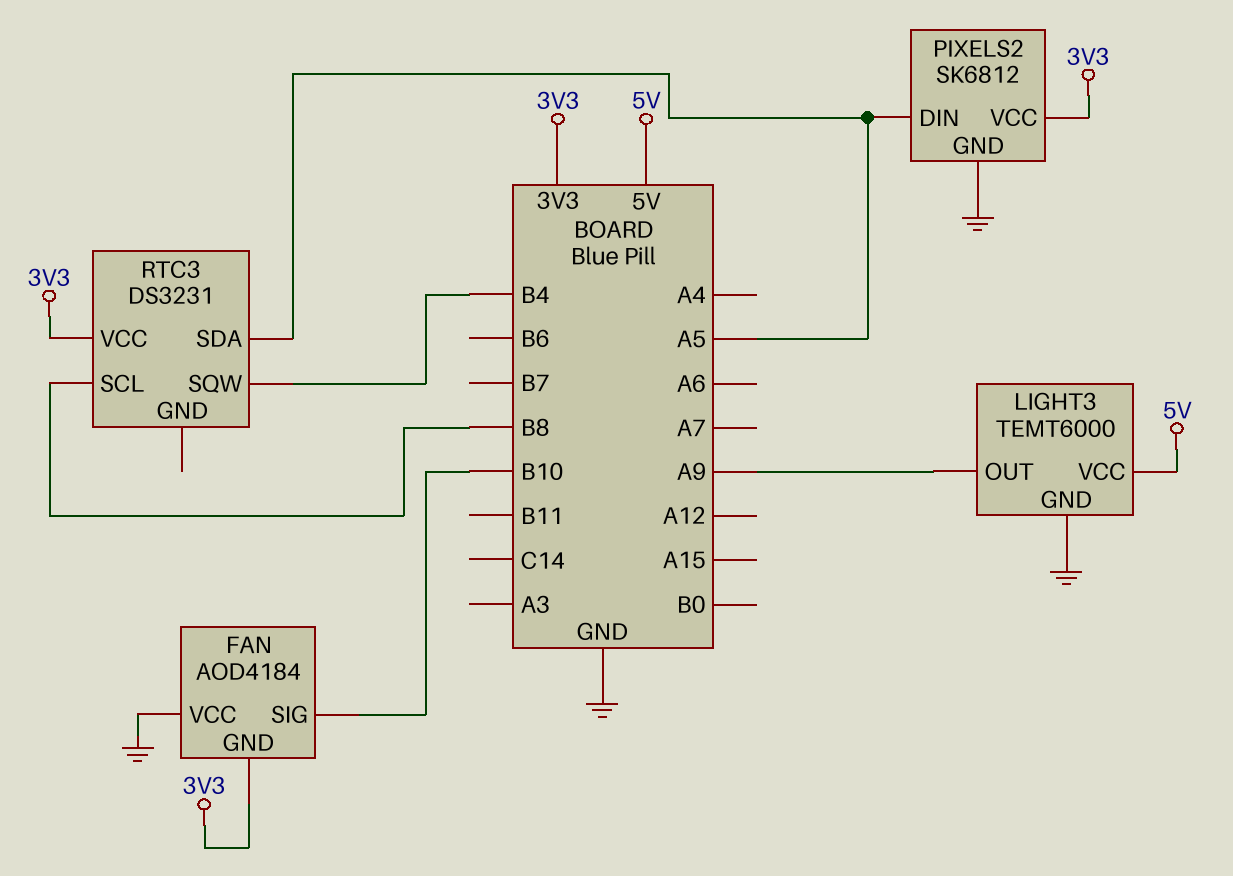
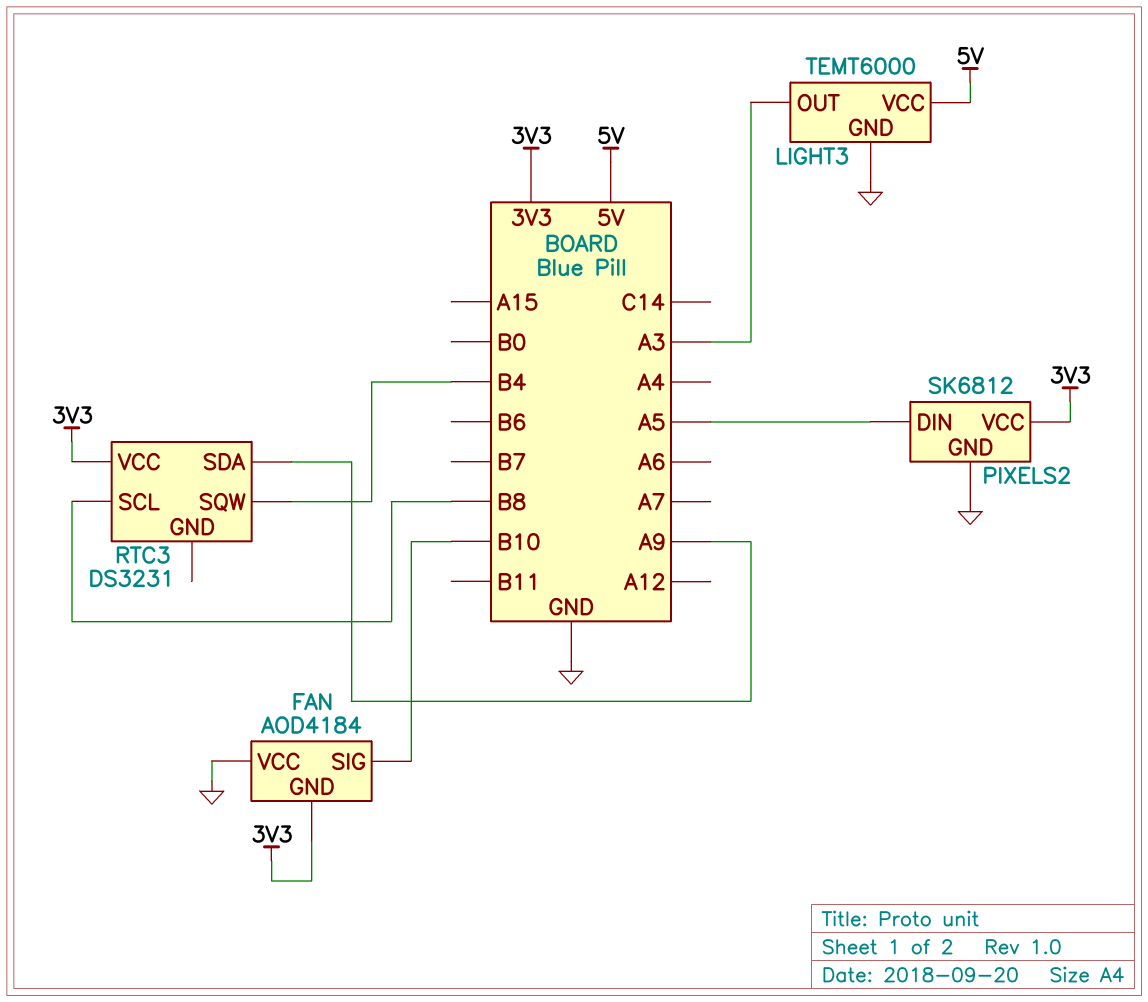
LIGHT3 pin OUT: A9 -> A3
RTC3 pin SDA: A5 -> A9

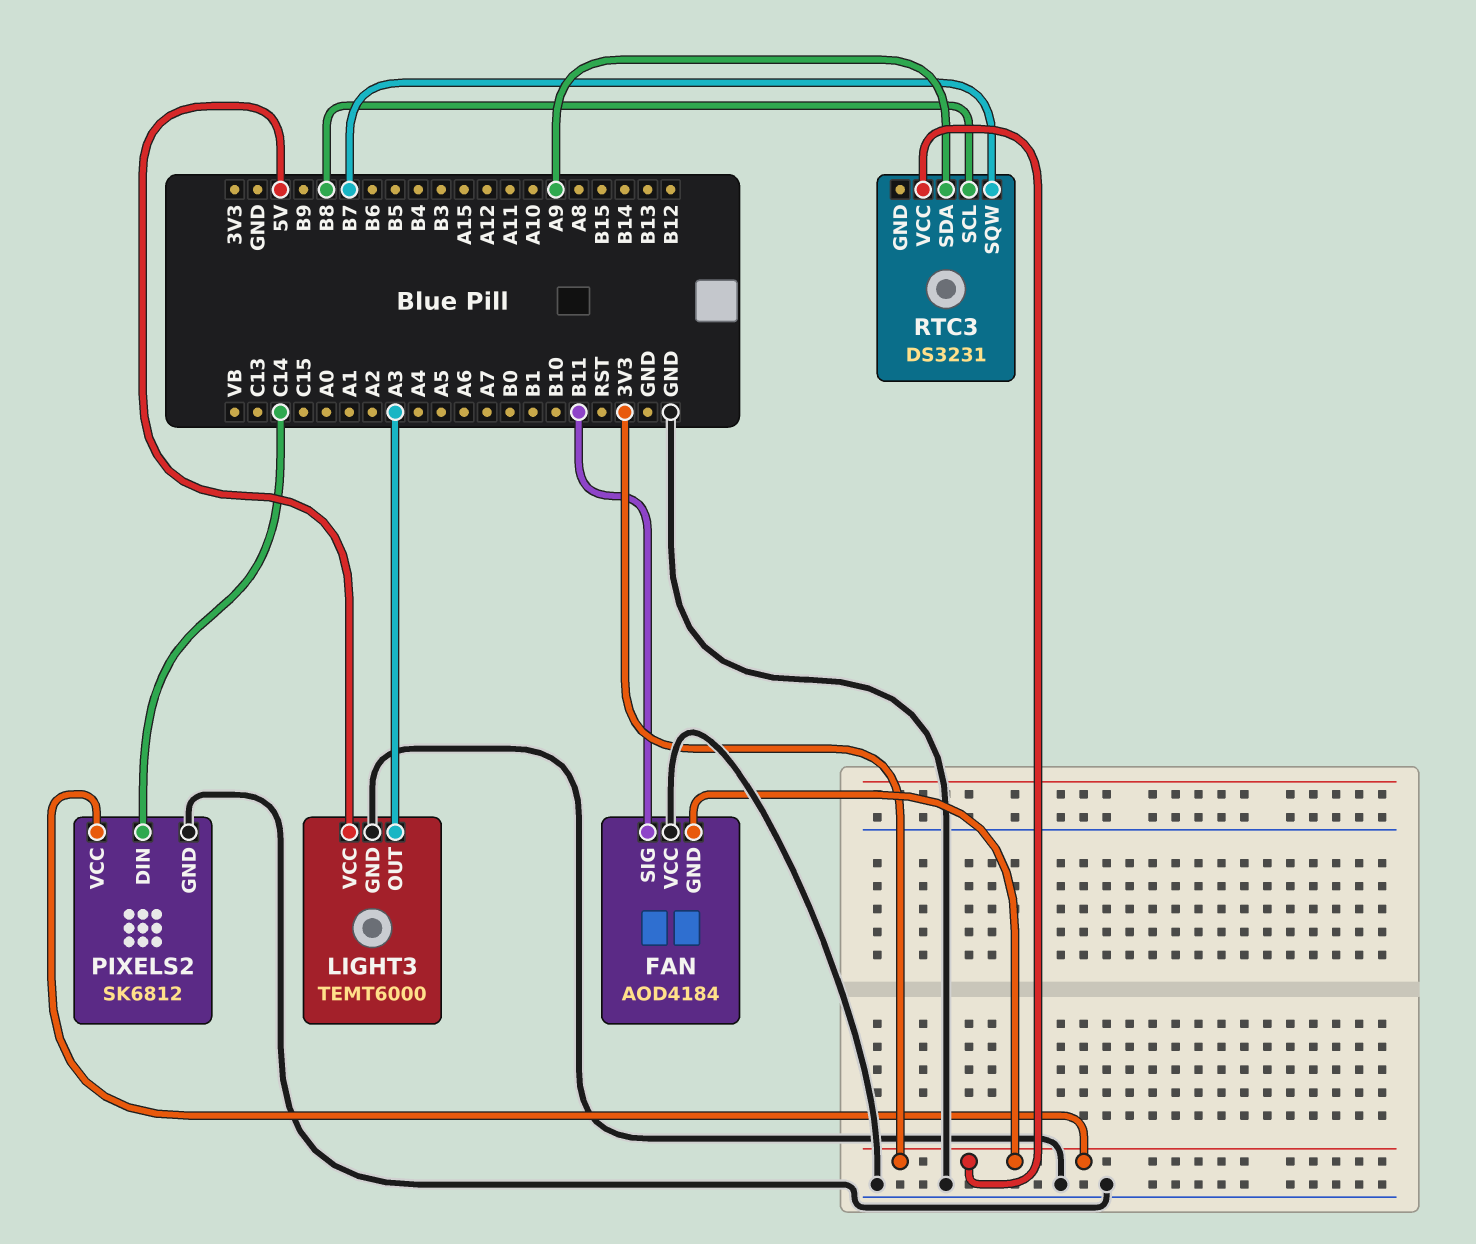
FAN pin SIG: B10 -> B11
PIXELS2 pin DIN: A5 -> C14
RTC3 pin SQW: B4 -> B7

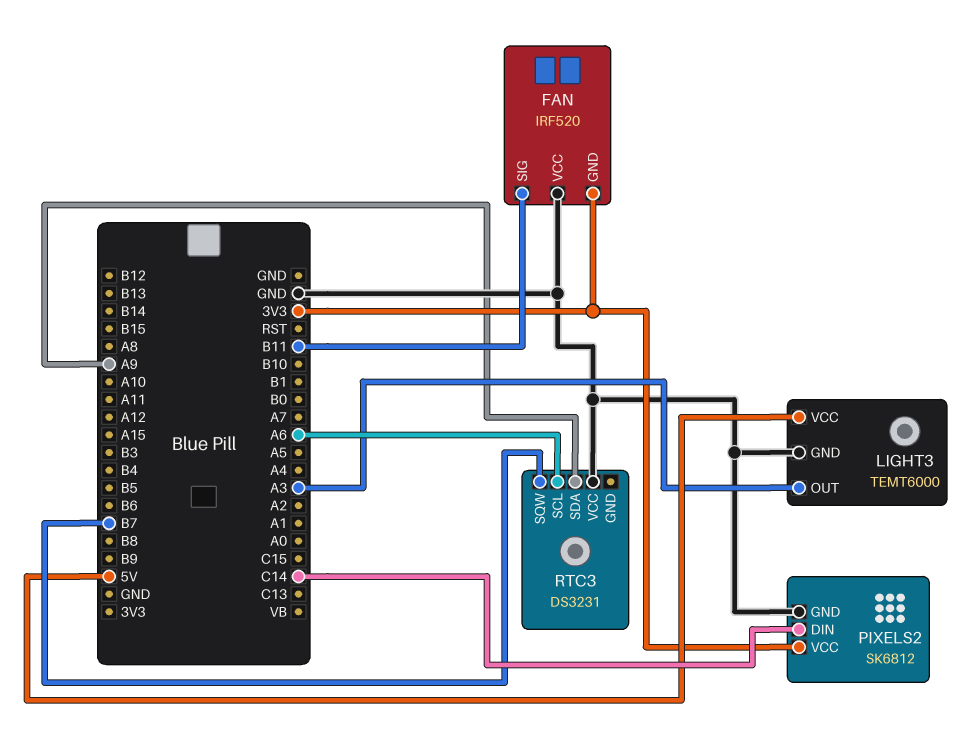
FAN: AOD4184 -> IRF520
RTC3 pin SCL: B8 -> A6
RTC3 pin VCC: 3V3 -> GND

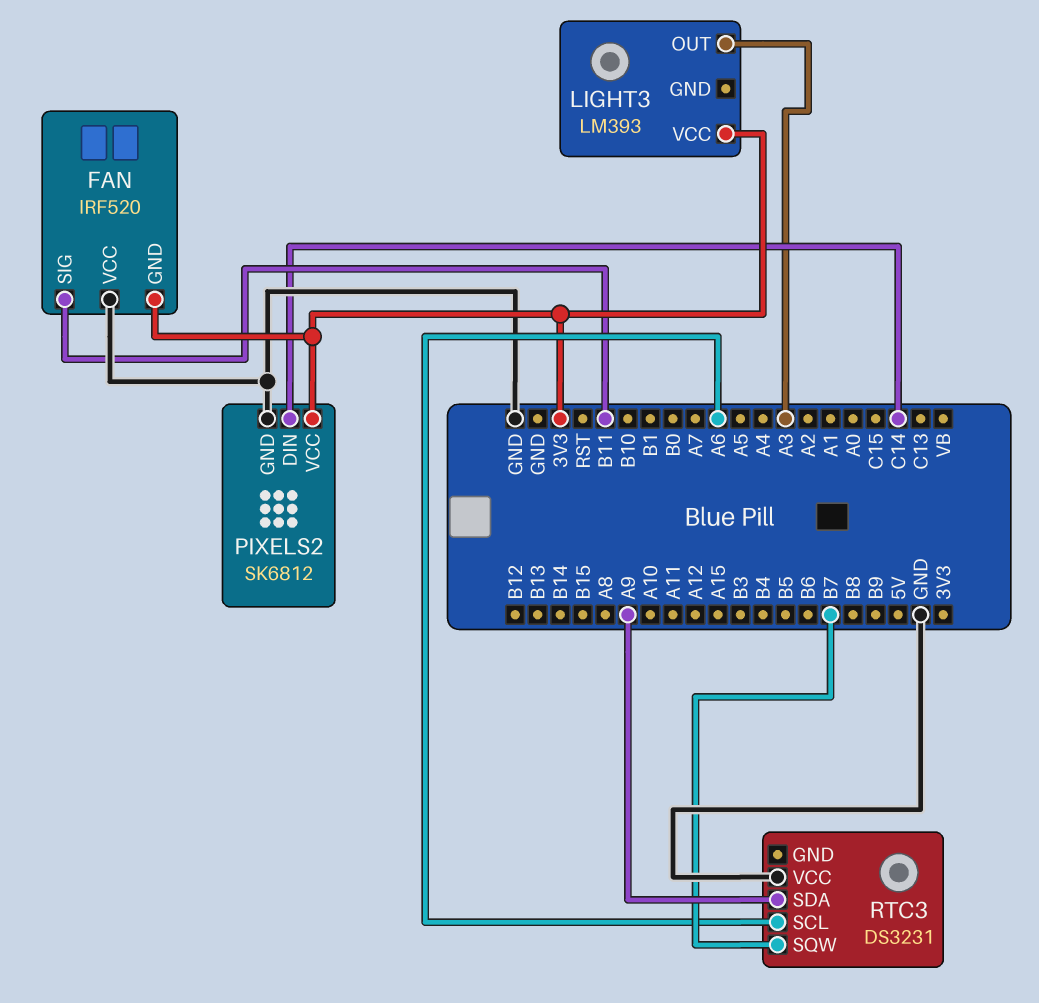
LIGHT3: TEMT6000 -> LM393
LIGHT3 pin GND: GND -> none
LIGHT3 pin VCC: 5V -> 3V3

